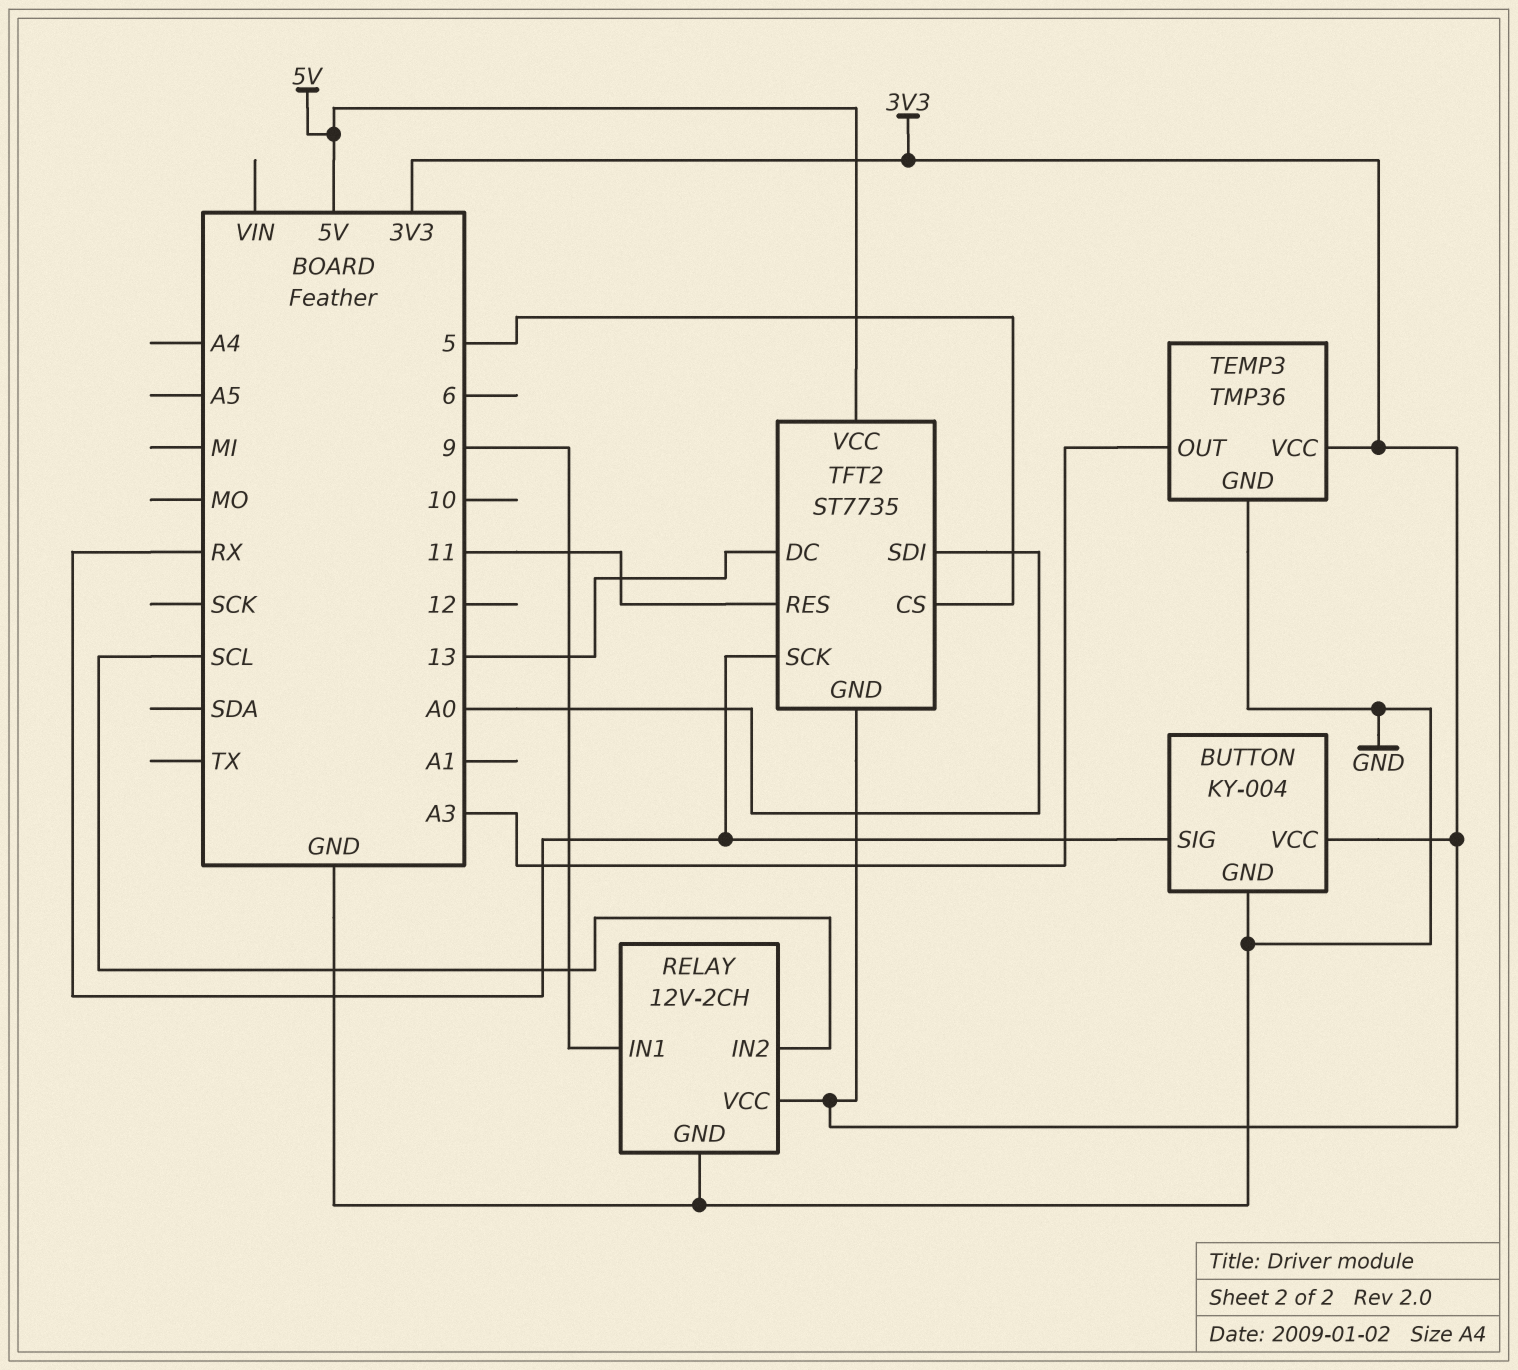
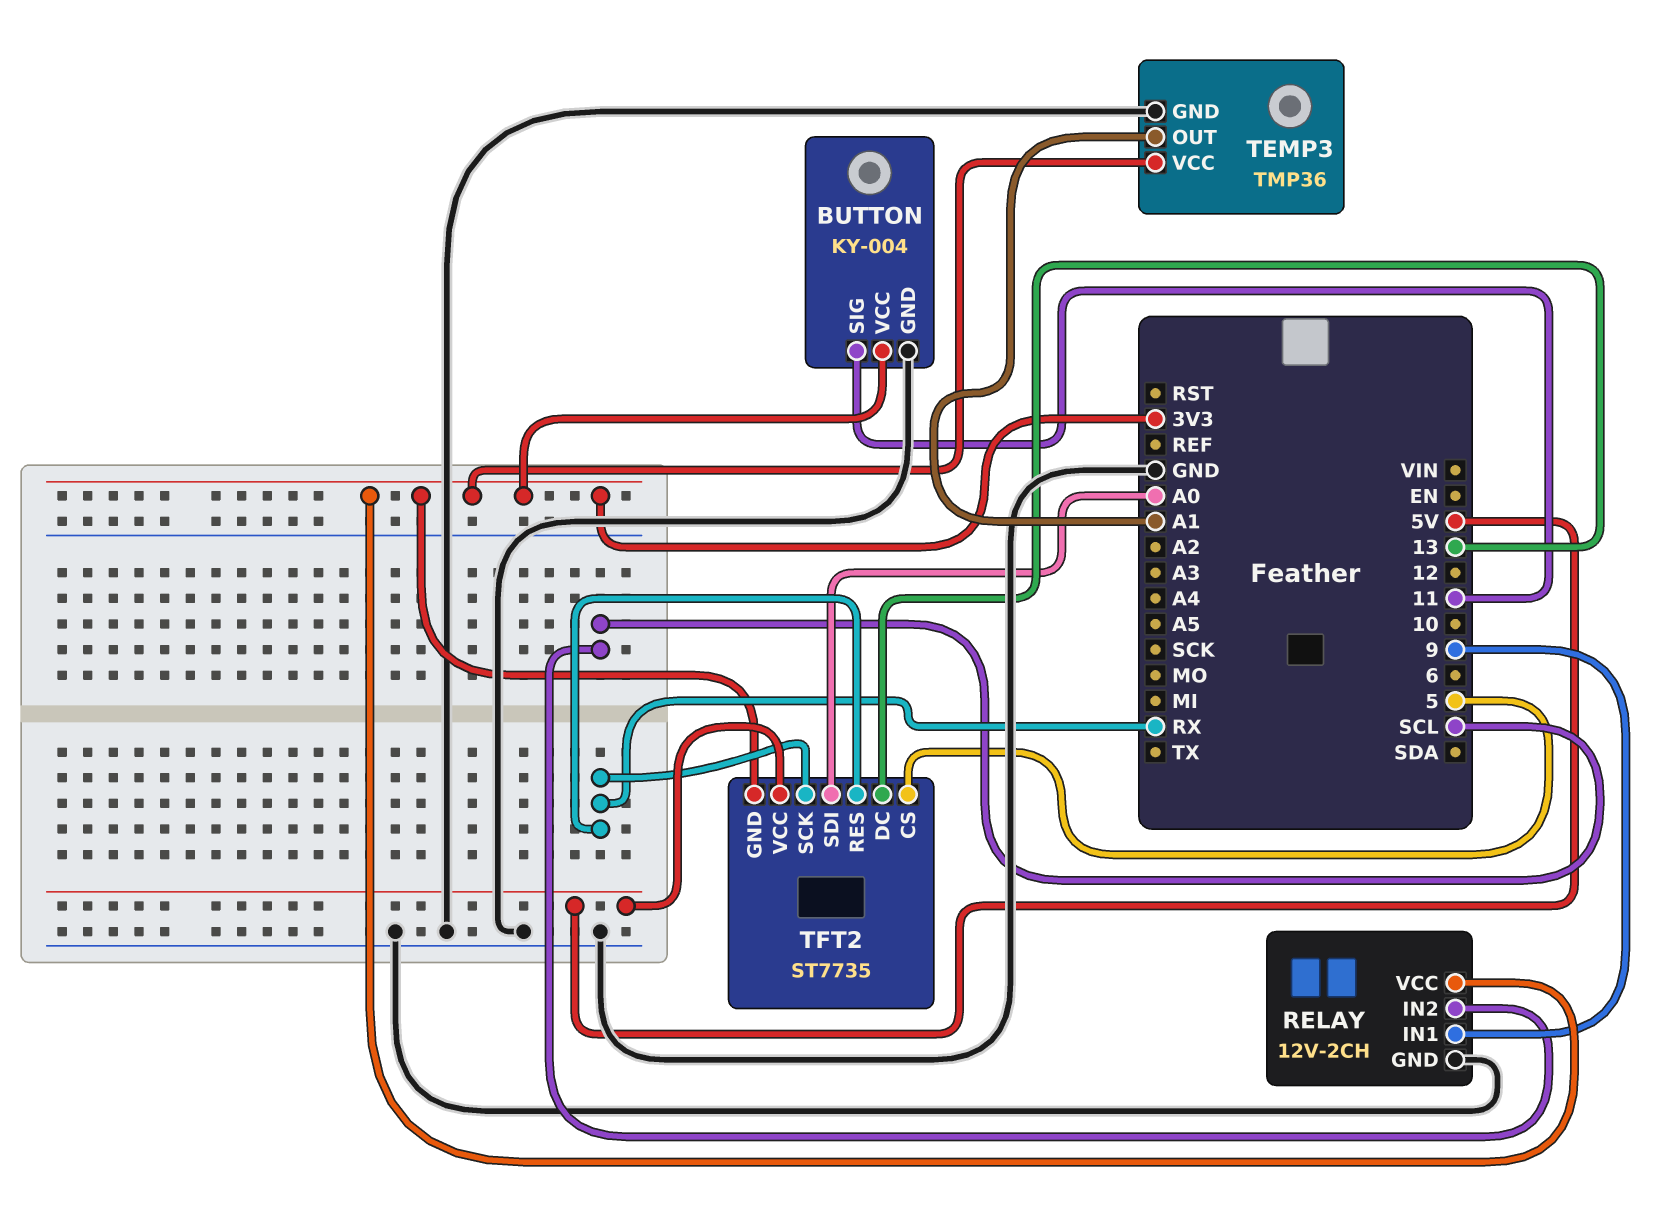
BUTTON pin SIG: RX -> 11
TEMP3 pin OUT: A3 -> A1
TFT2 pin RES: 11 -> RX

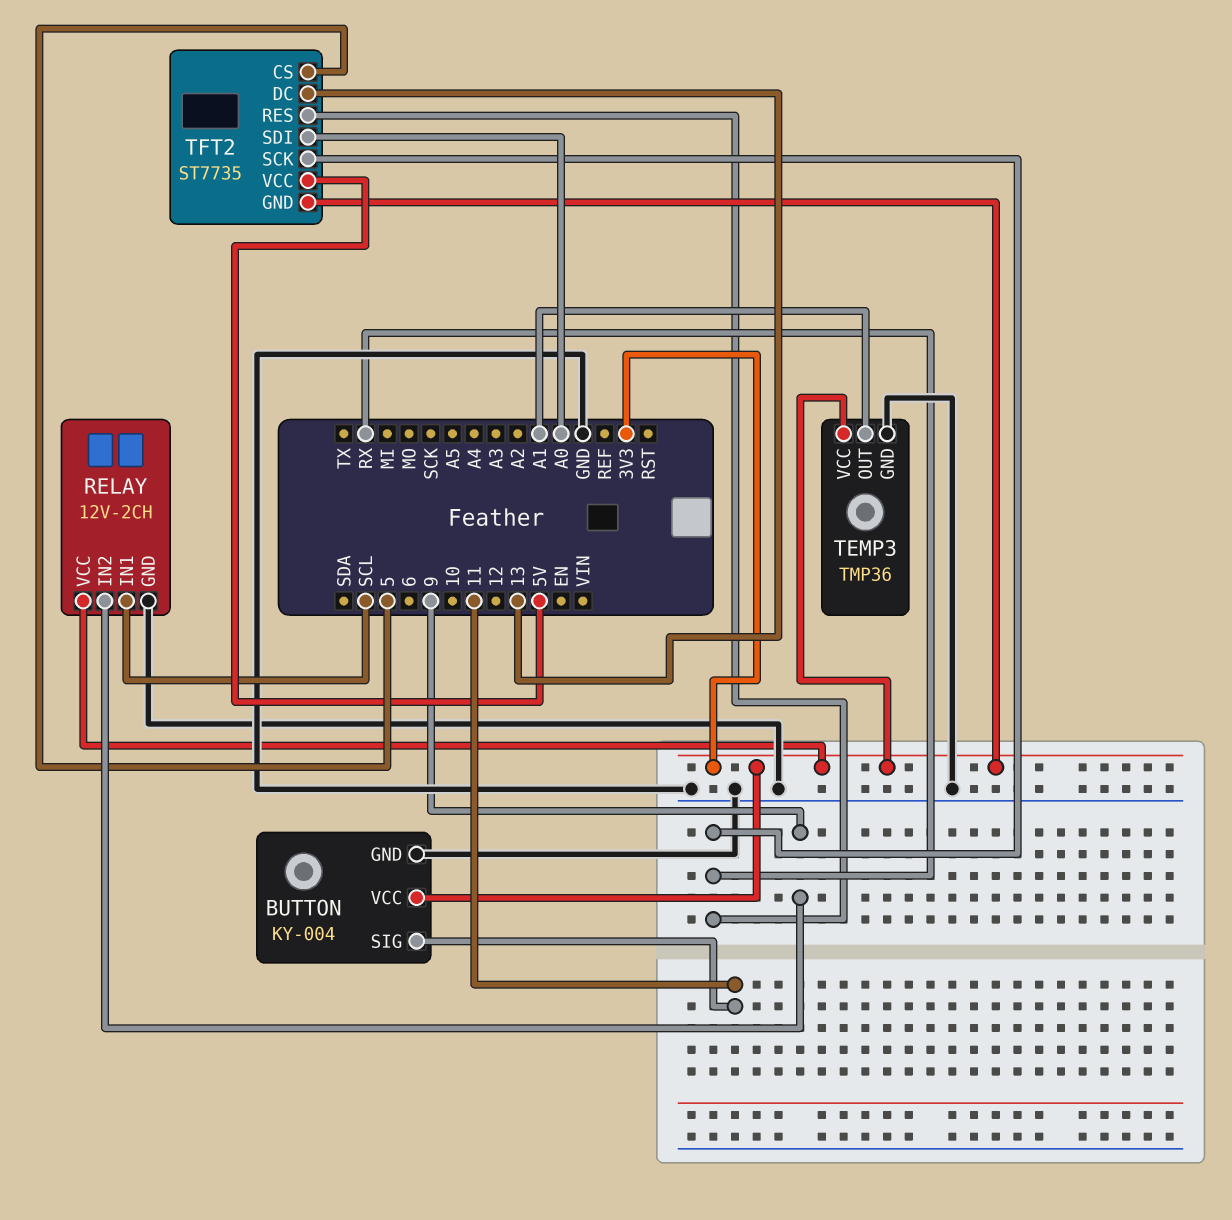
RELAY pin IN1: 9 -> SCL
RELAY pin IN2: SCL -> 9

